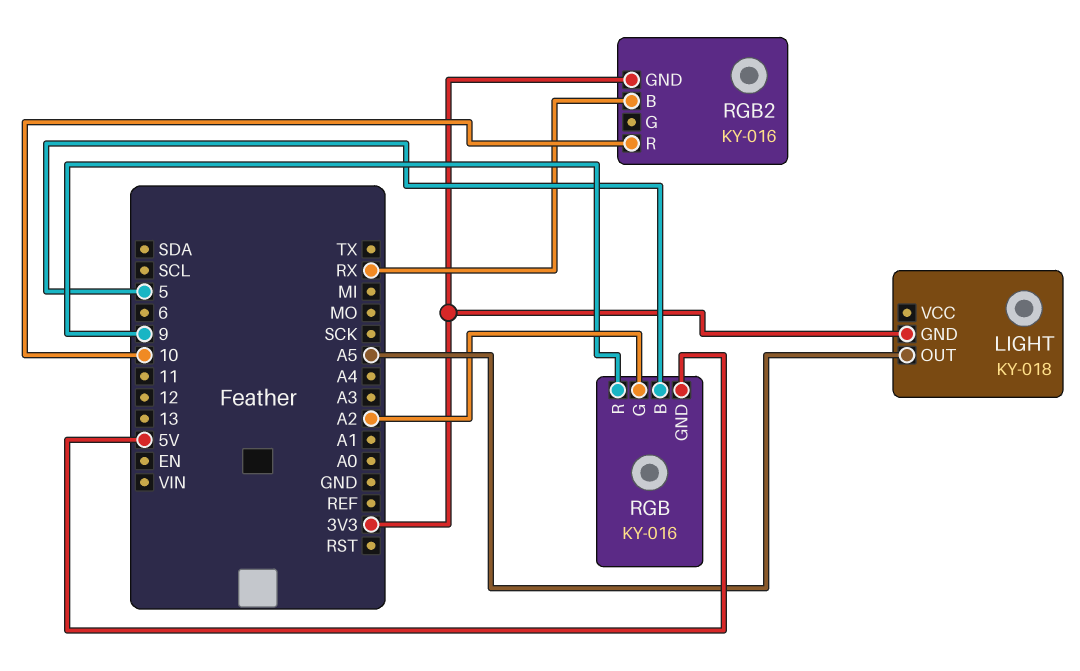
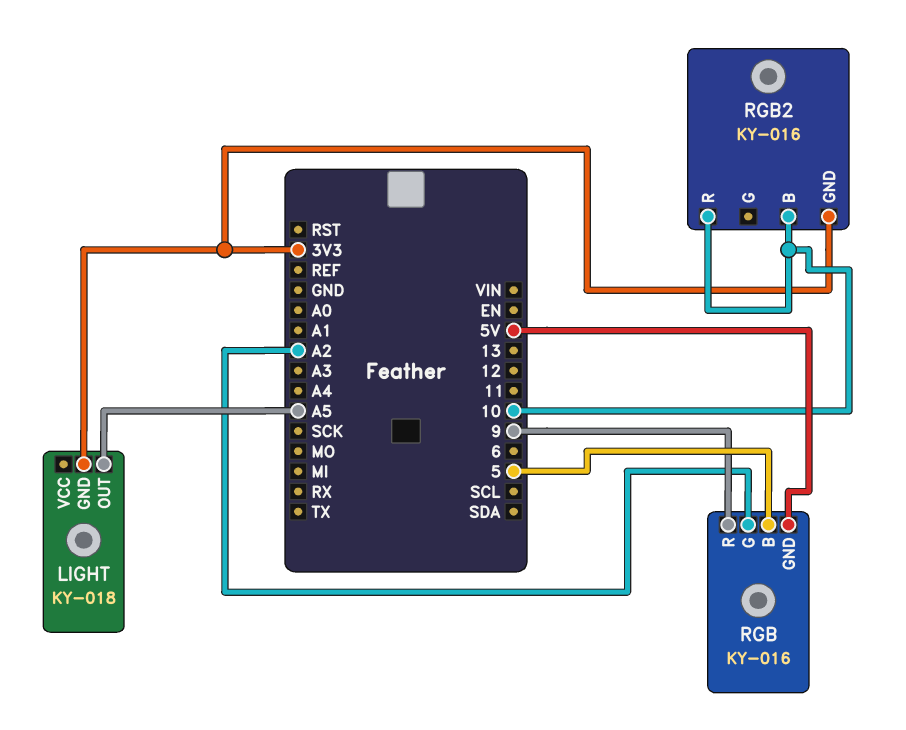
RGB2 pin B: RX -> 10

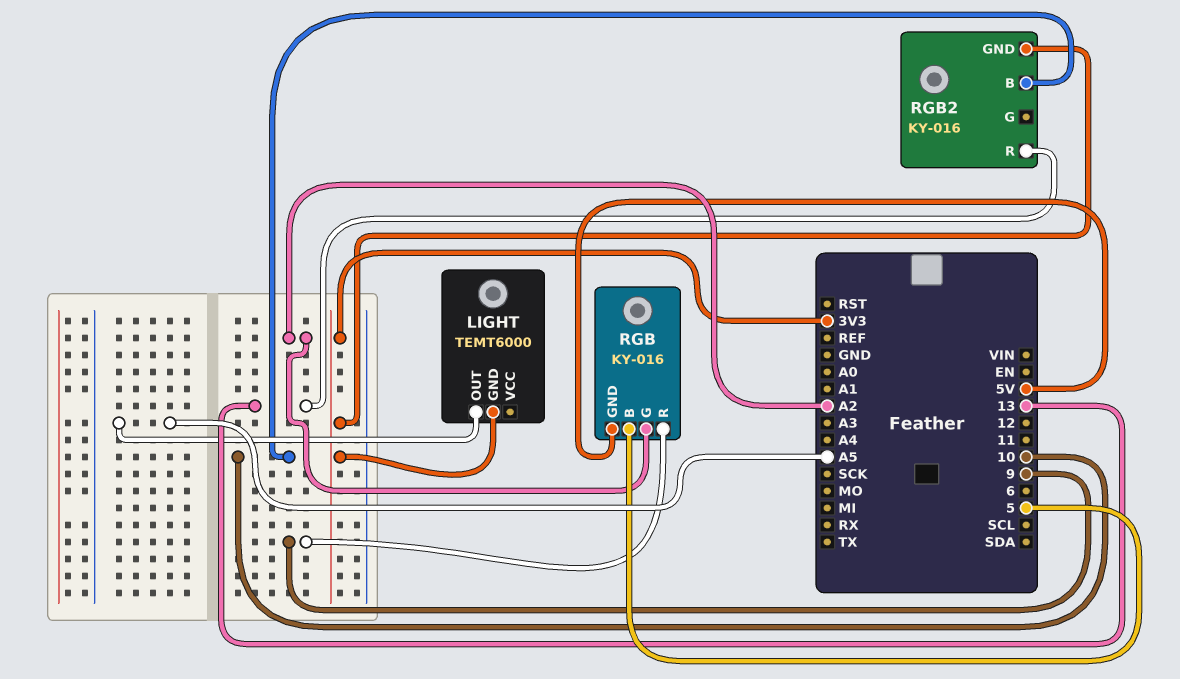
LIGHT: KY-018 -> TEMT6000
RGB2 pin R: 10 -> 13

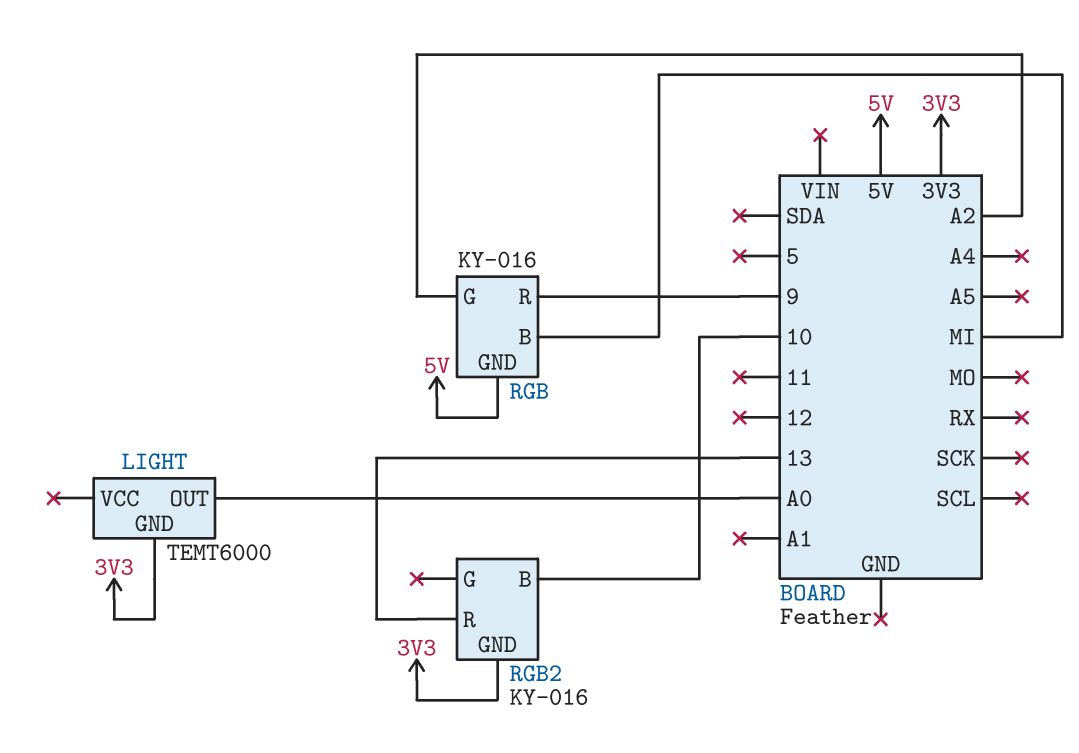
LIGHT pin OUT: A5 -> A0
RGB pin B: 5 -> MI

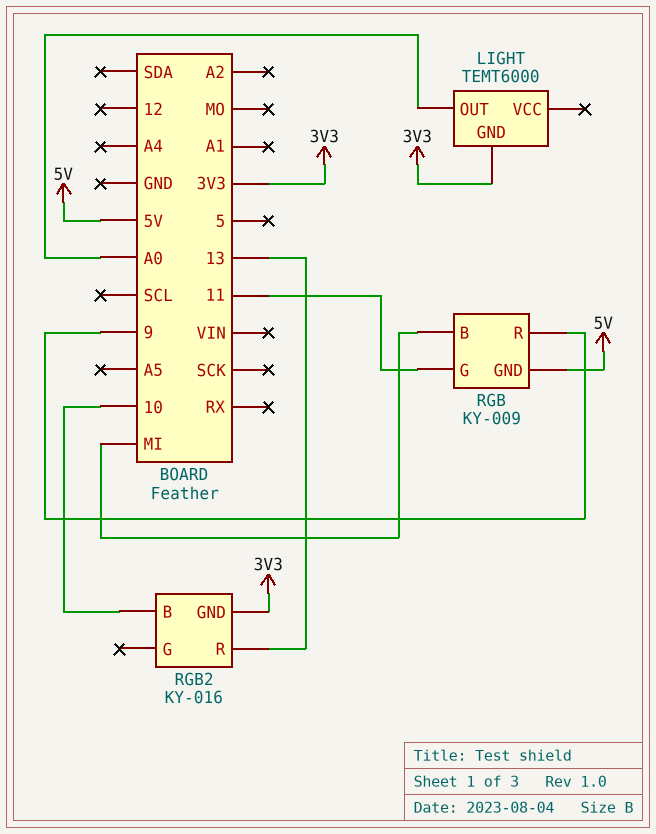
RGB: KY-016 -> KY-009
RGB pin G: A2 -> 11

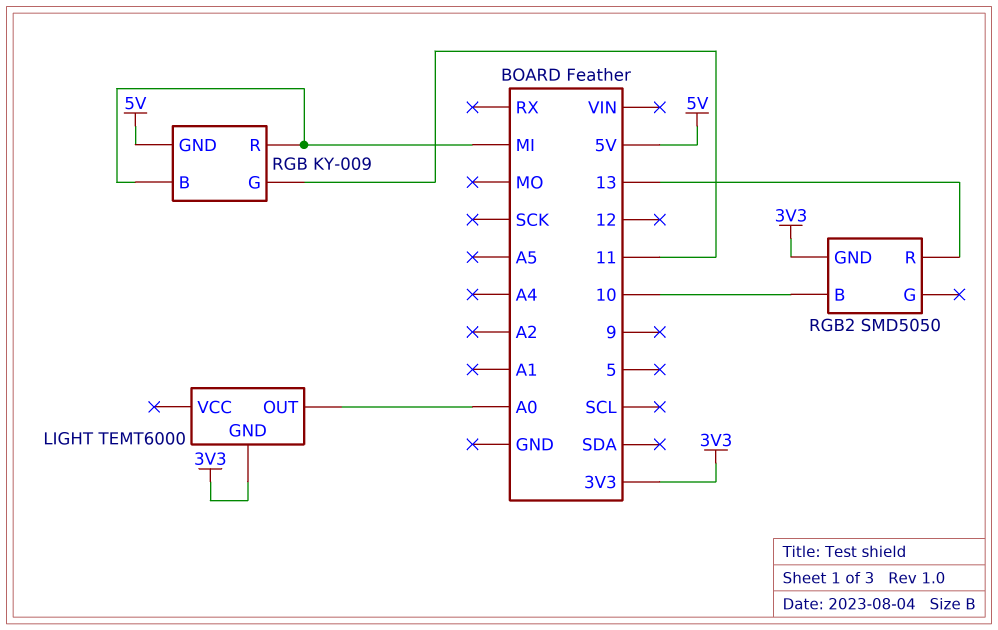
RGB pin R: 9 -> MI
RGB2: KY-016 -> SMD5050

